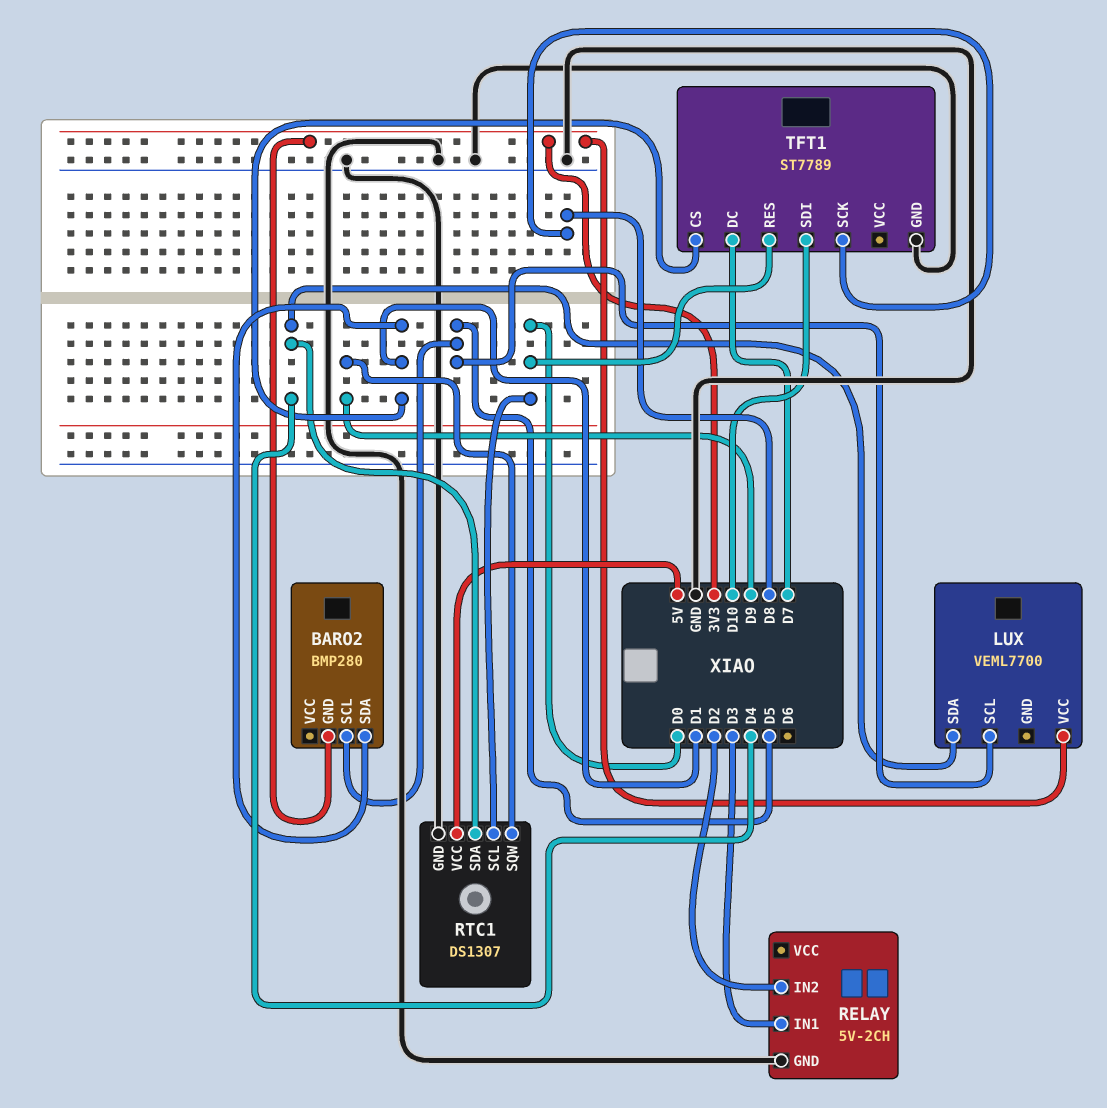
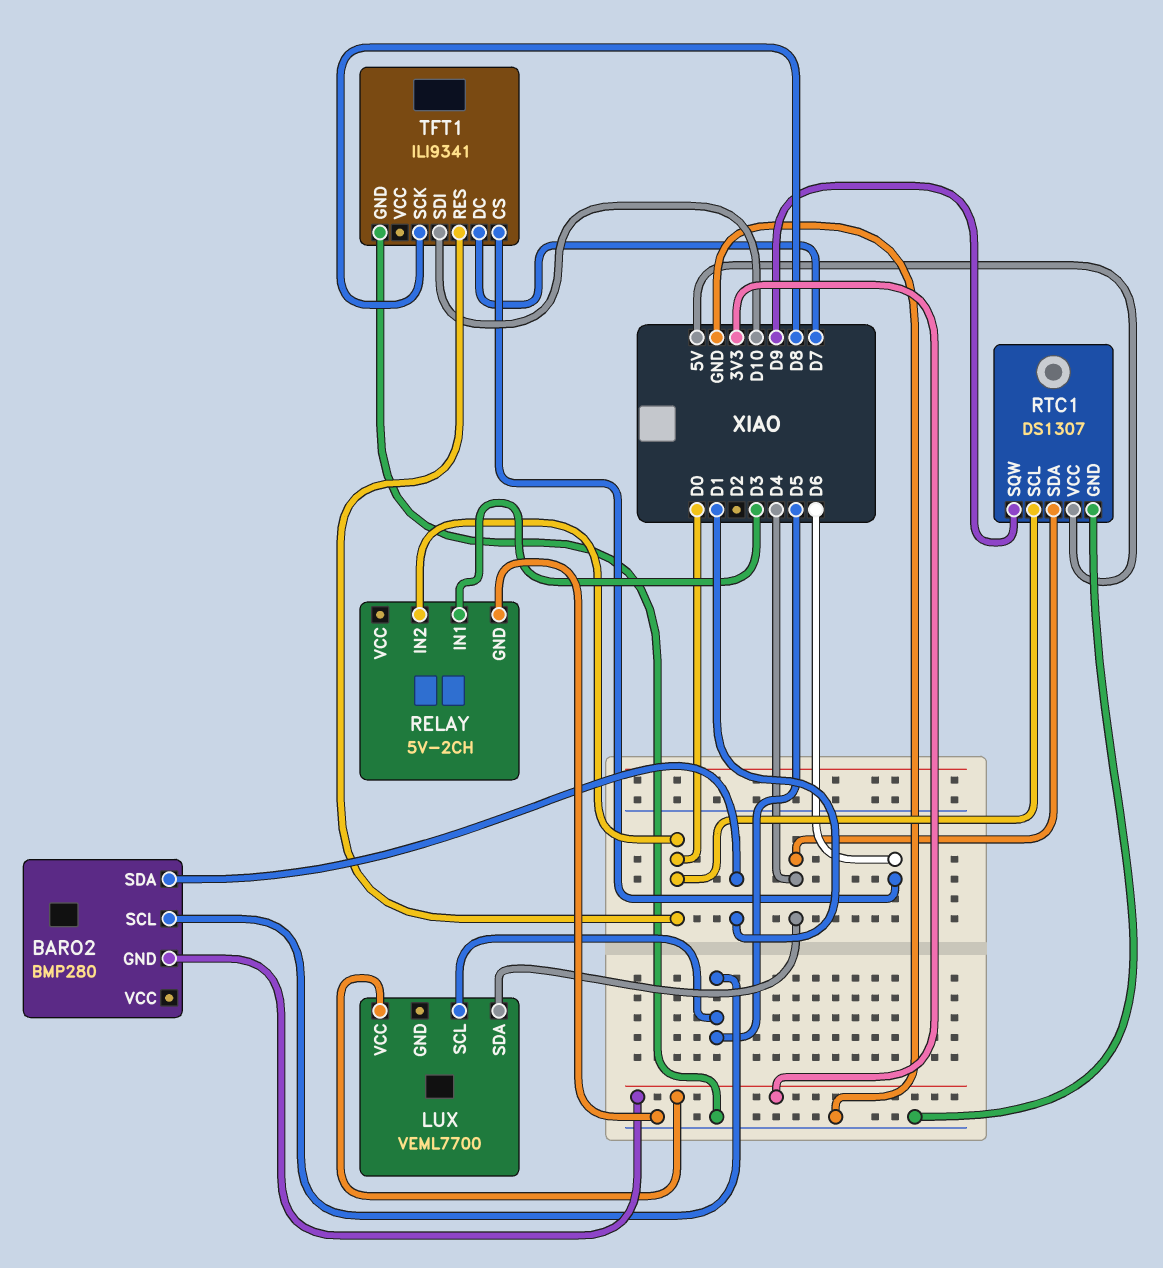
RELAY pin IN2: D2 -> D0
TFT1: ST7789 -> ILI9341
TFT1 pin CS: D1 -> D6

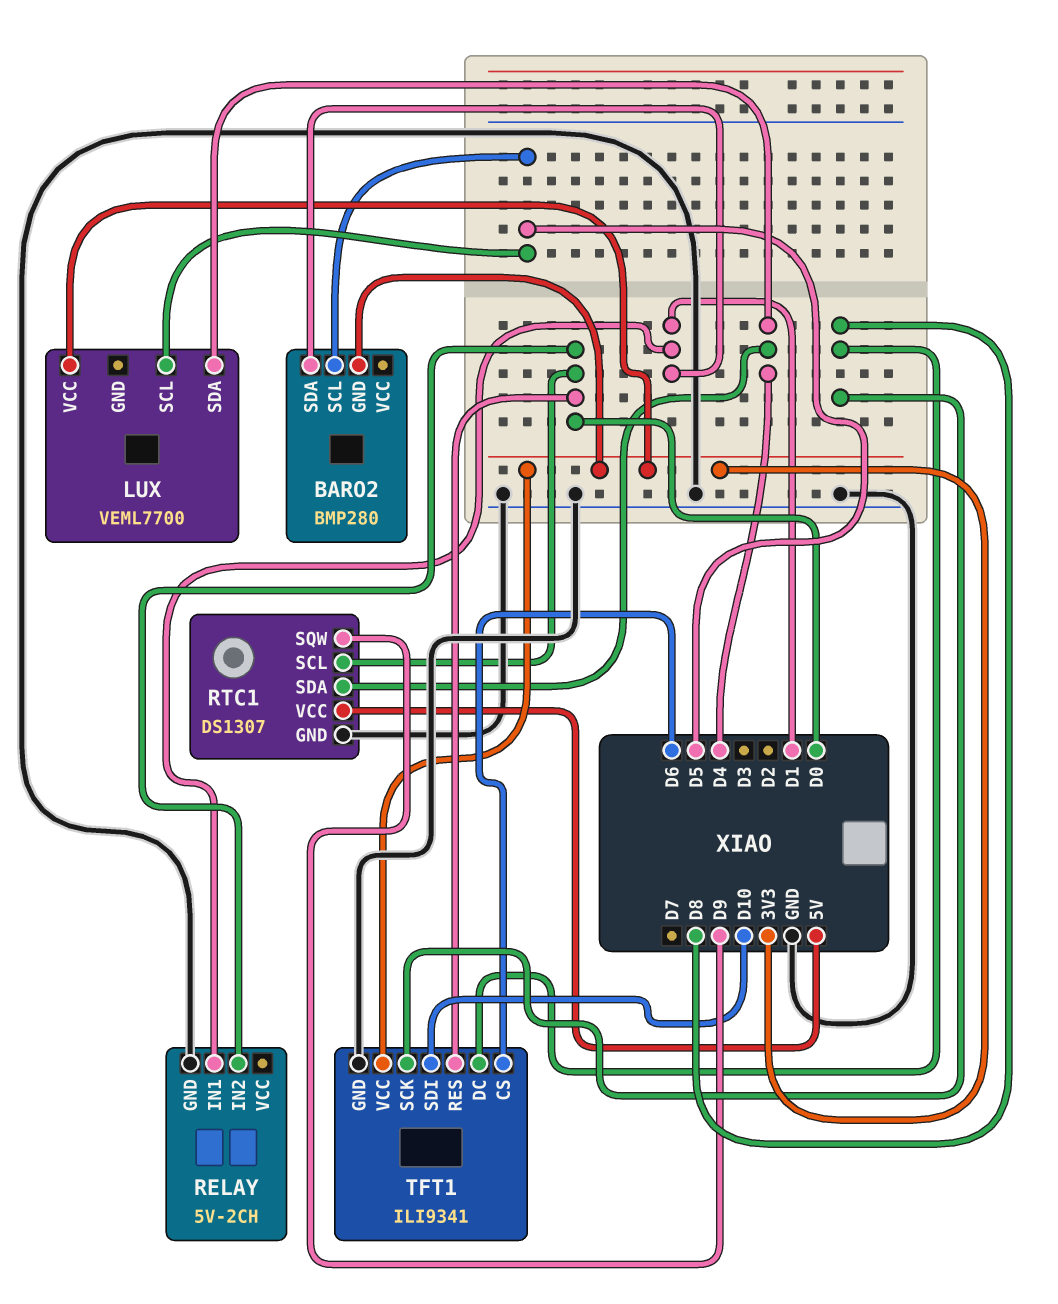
RELAY pin IN1: D3 -> D1
TFT1 pin DC: D7 -> D8
TFT1 pin VCC: none -> 3V3

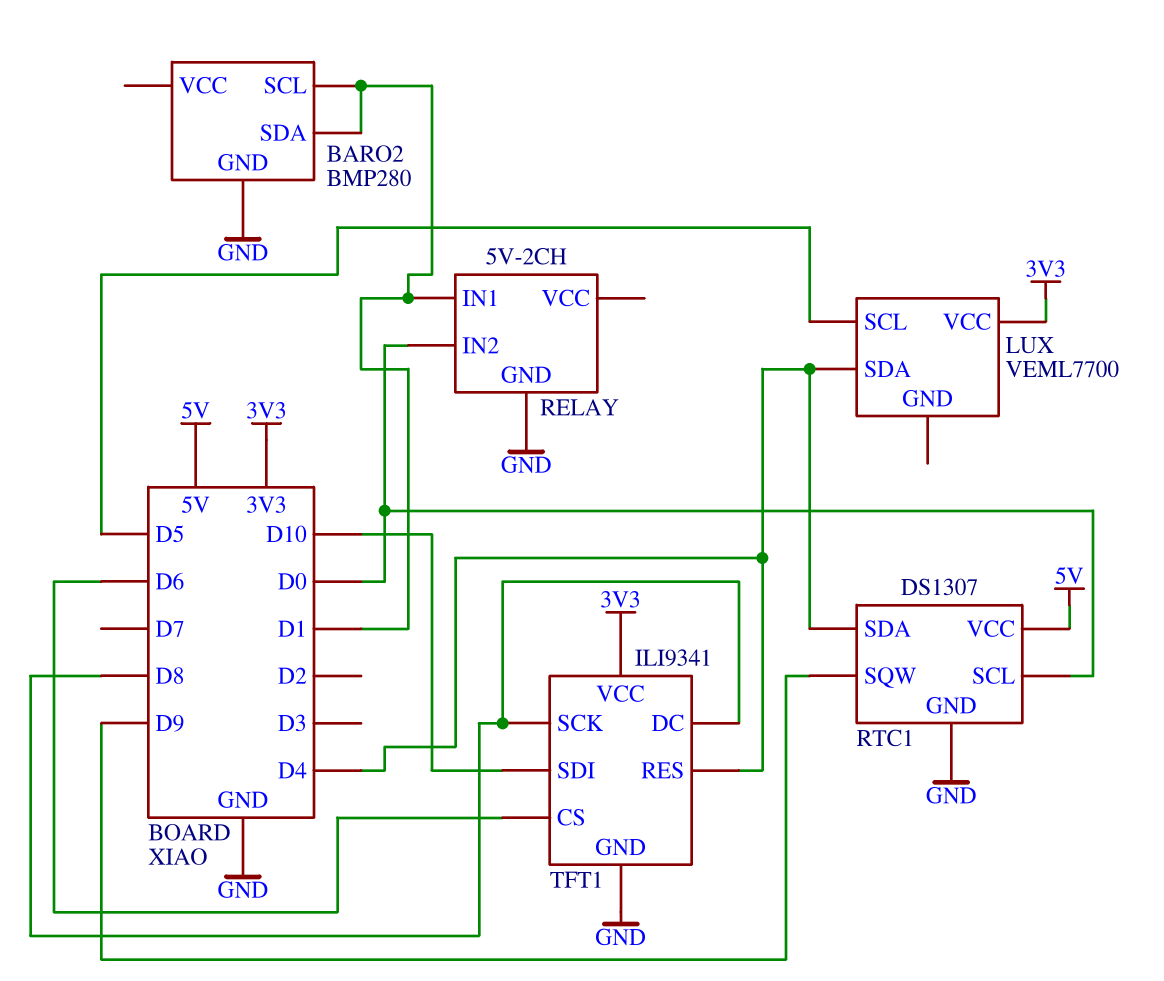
BARO2 pin GND: 3V3 -> GND
BARO2 pin SCL: D5 -> D1
TFT1 pin RES: D0 -> D4

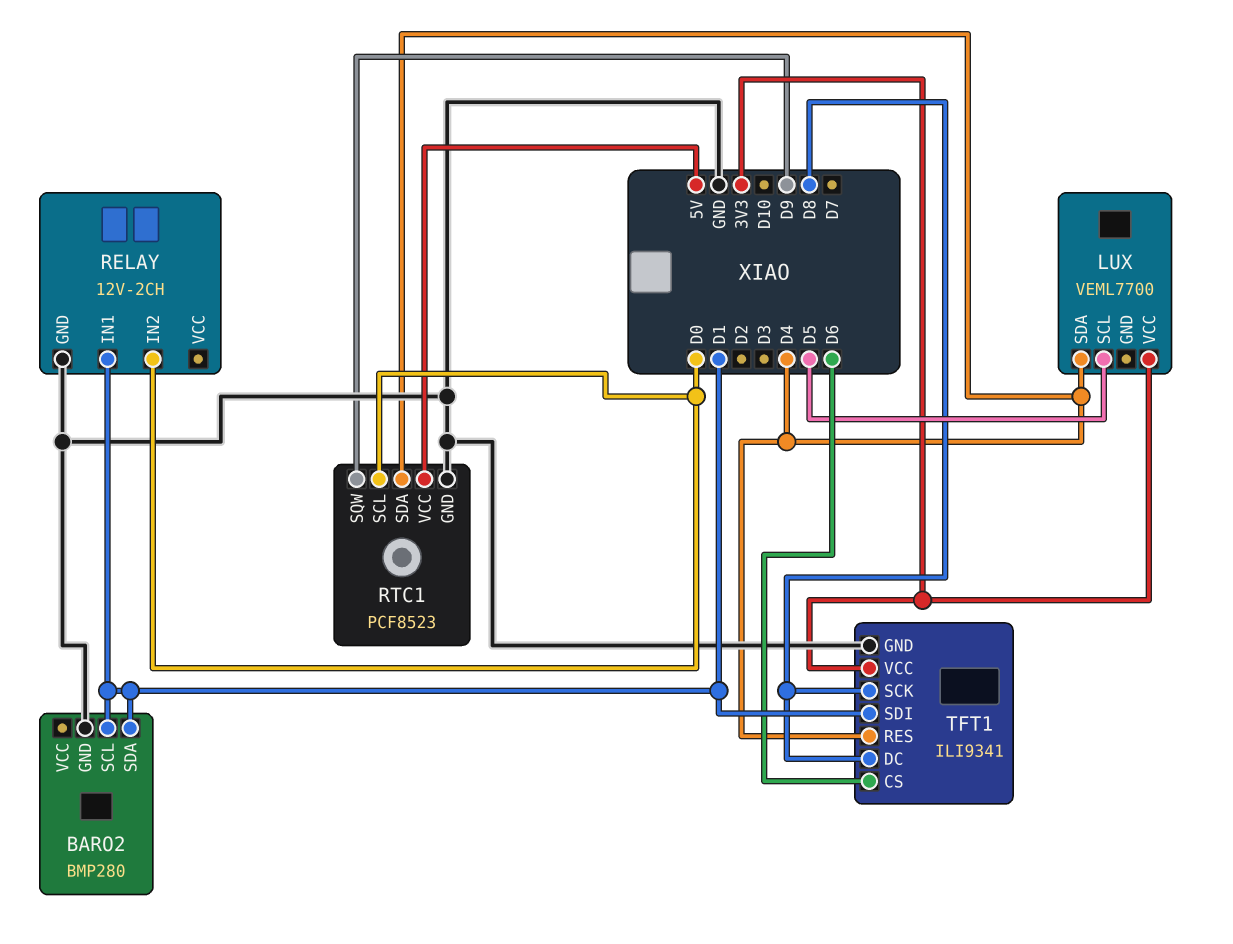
RELAY: 5V-2CH -> 12V-2CH
RTC1: DS1307 -> PCF8523
TFT1 pin SDI: D10 -> D1

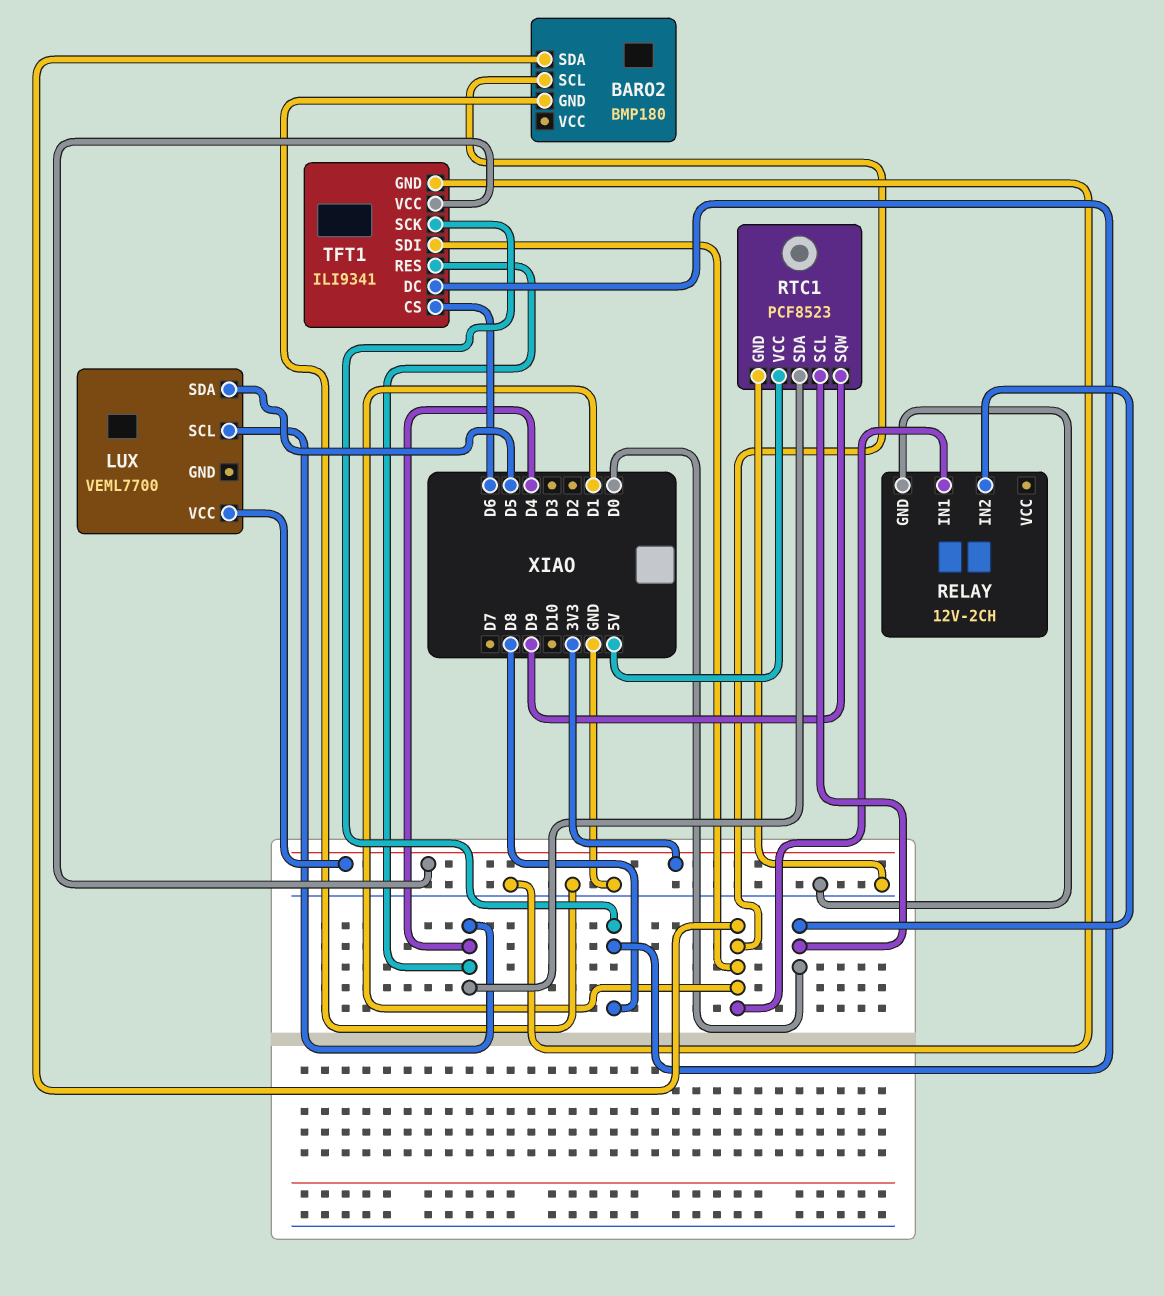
BARO2: BMP280 -> BMP180
LUX pin SCL: D5 -> D4
LUX pin SDA: D4 -> D5

